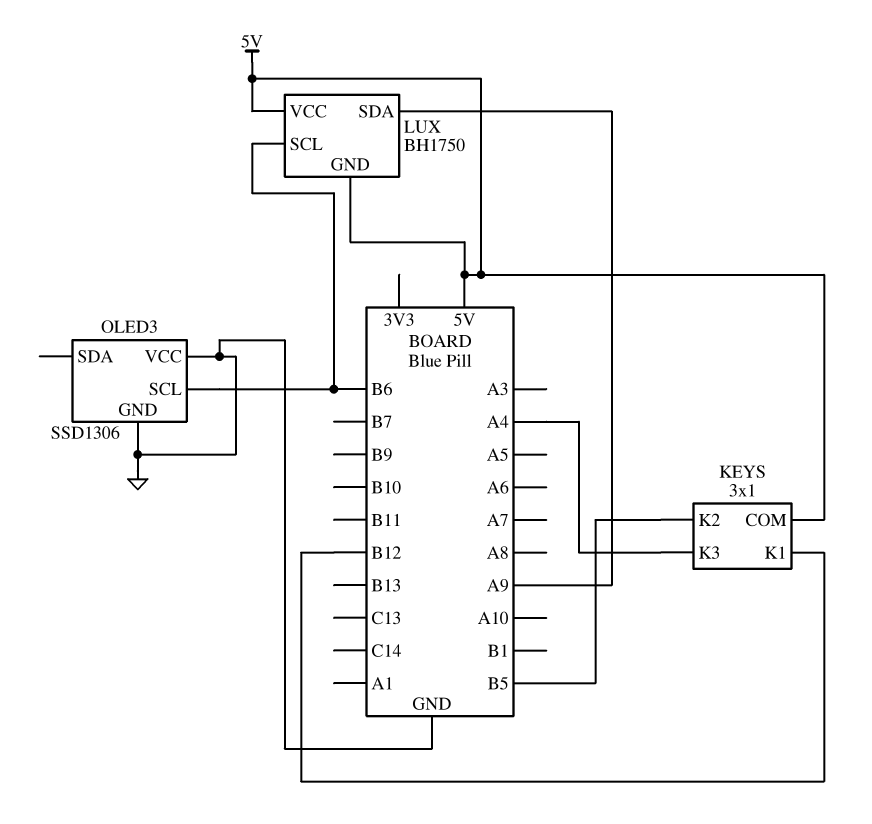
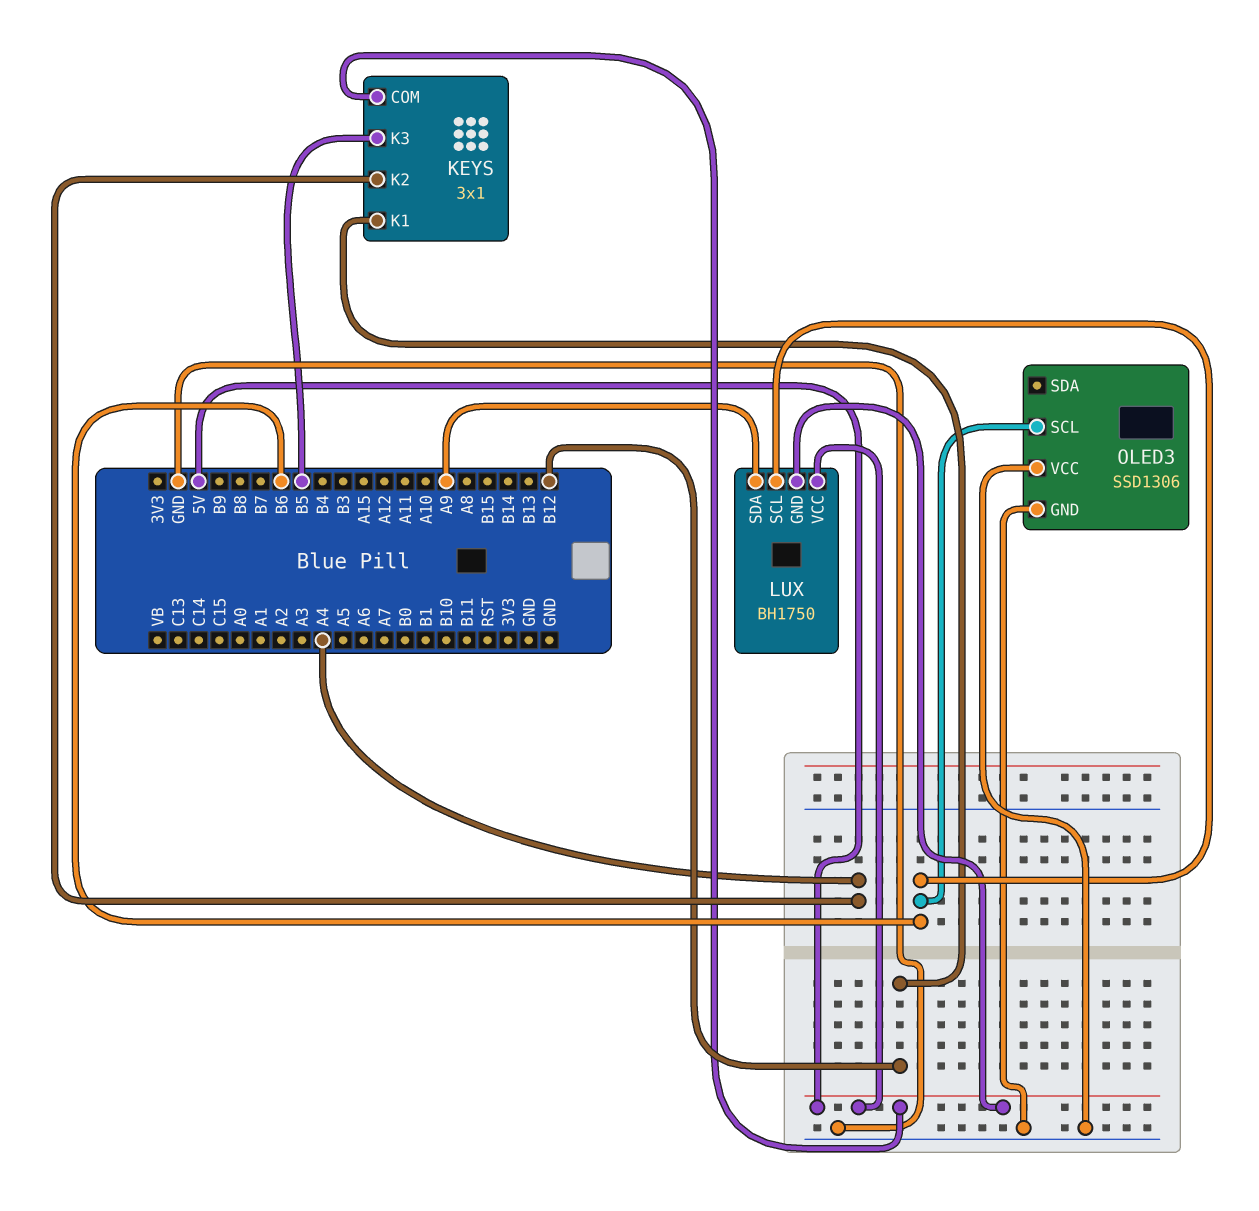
KEYS pin K2: B5 -> A4
KEYS pin K3: A4 -> B5

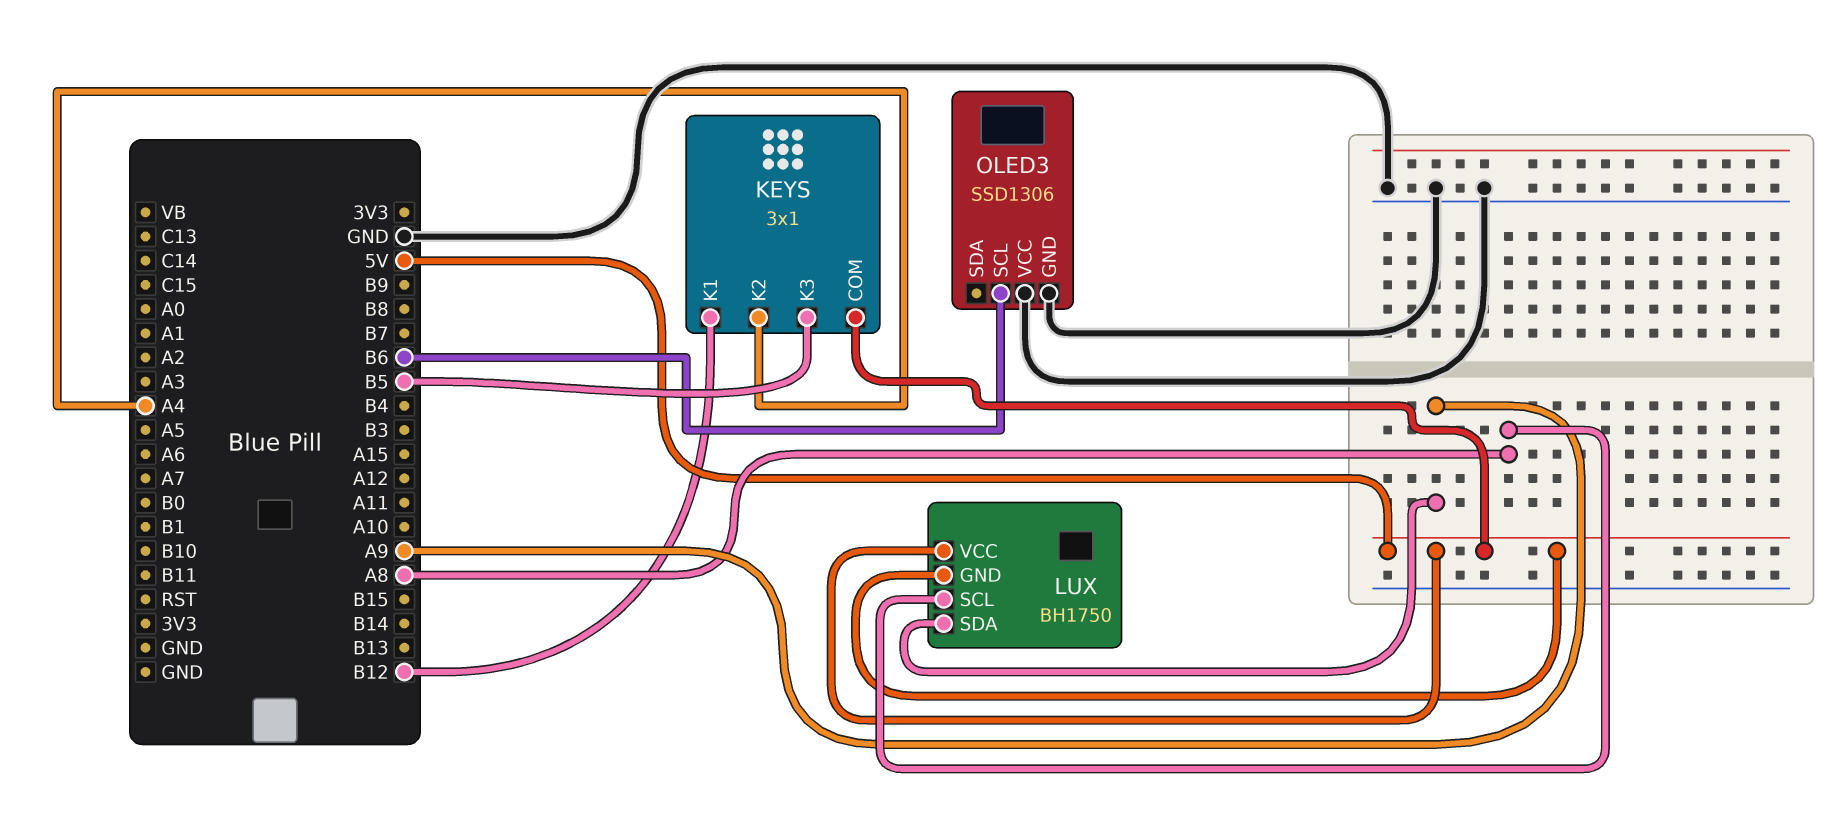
LUX pin SCL: B6 -> A8

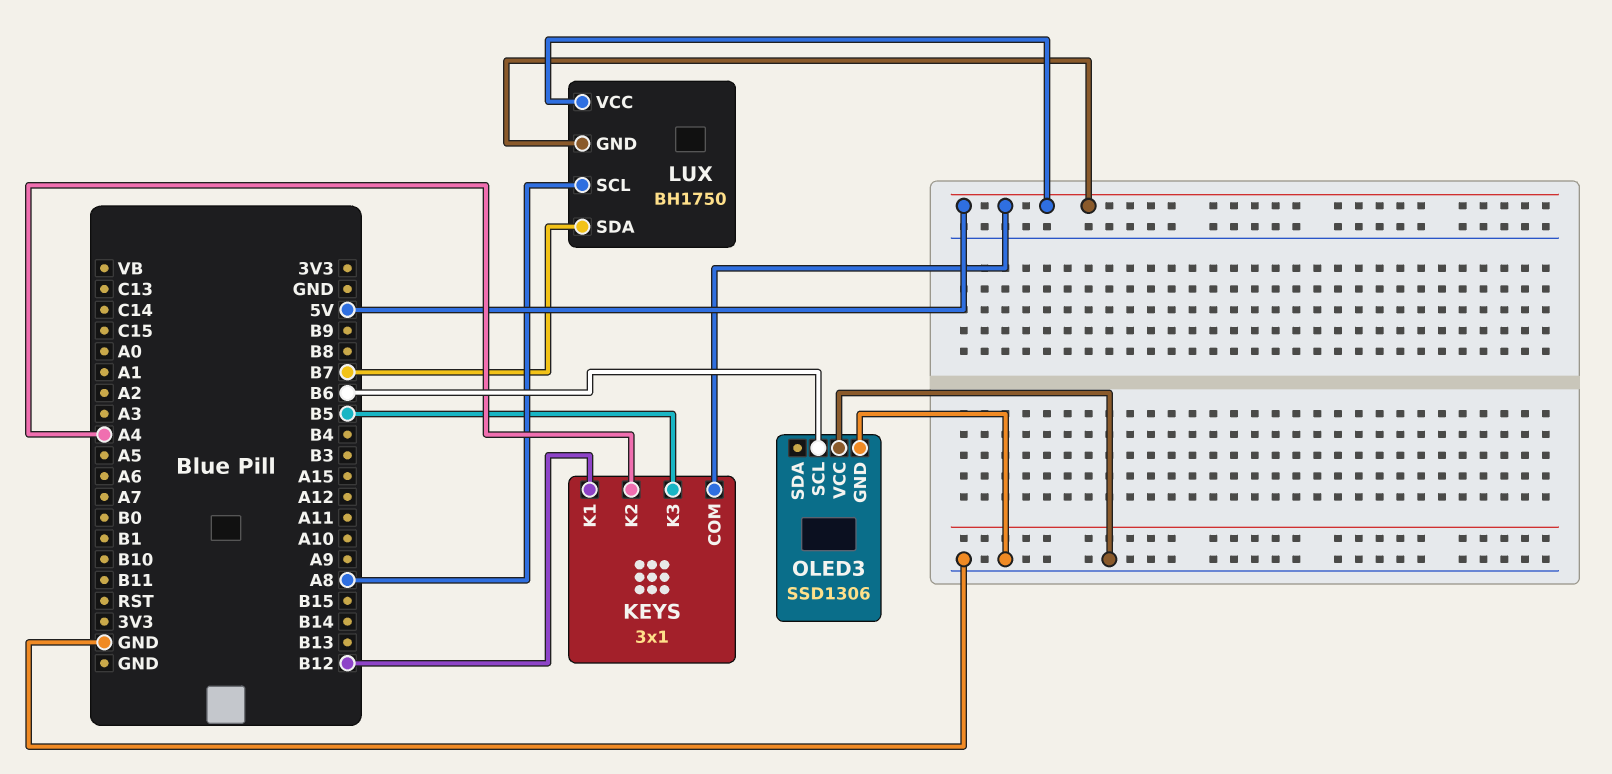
LUX pin SDA: A9 -> B7

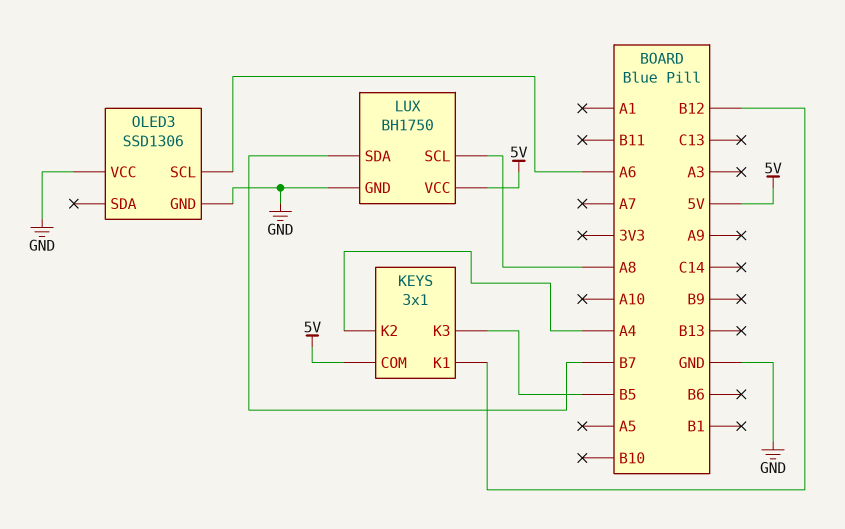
LUX pin GND: 5V -> GND
OLED3 pin SCL: B6 -> A6

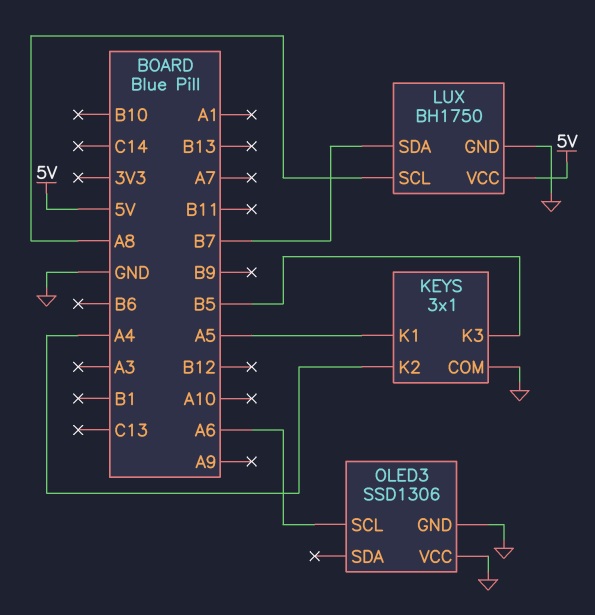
KEYS pin COM: 5V -> GND
KEYS pin K1: B12 -> A5

